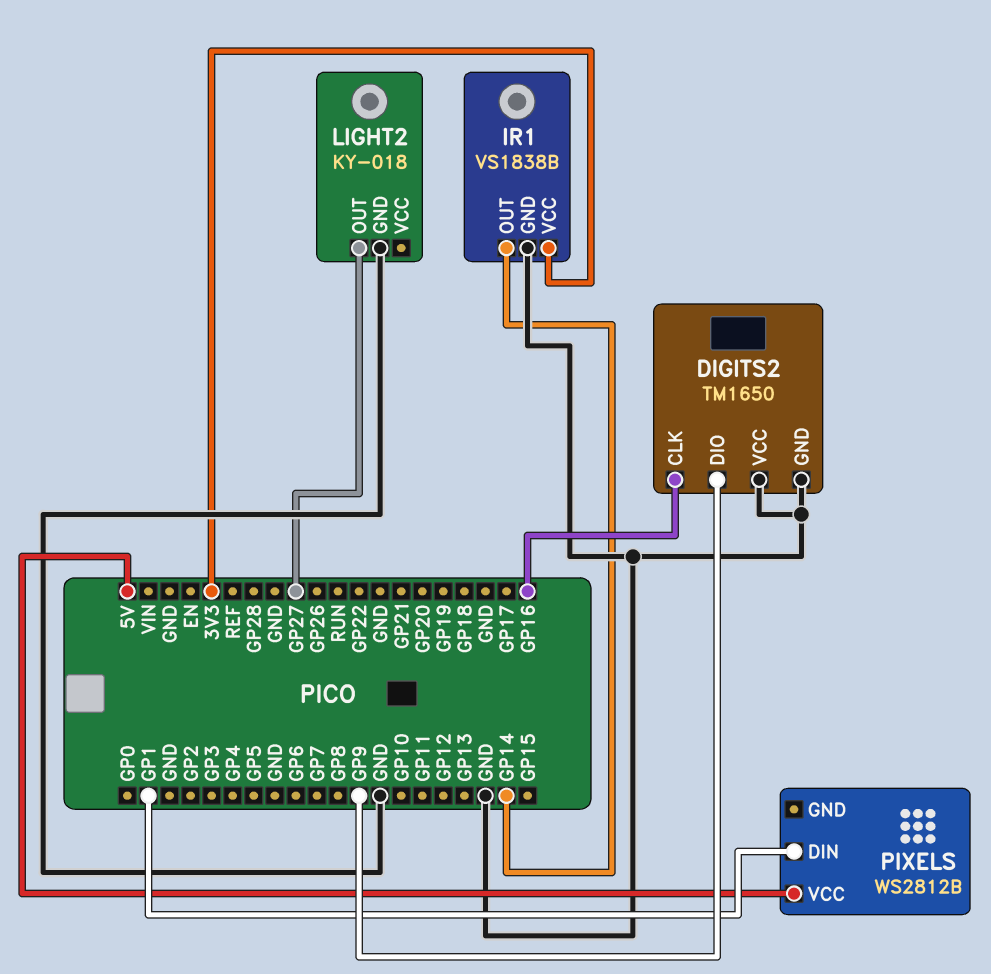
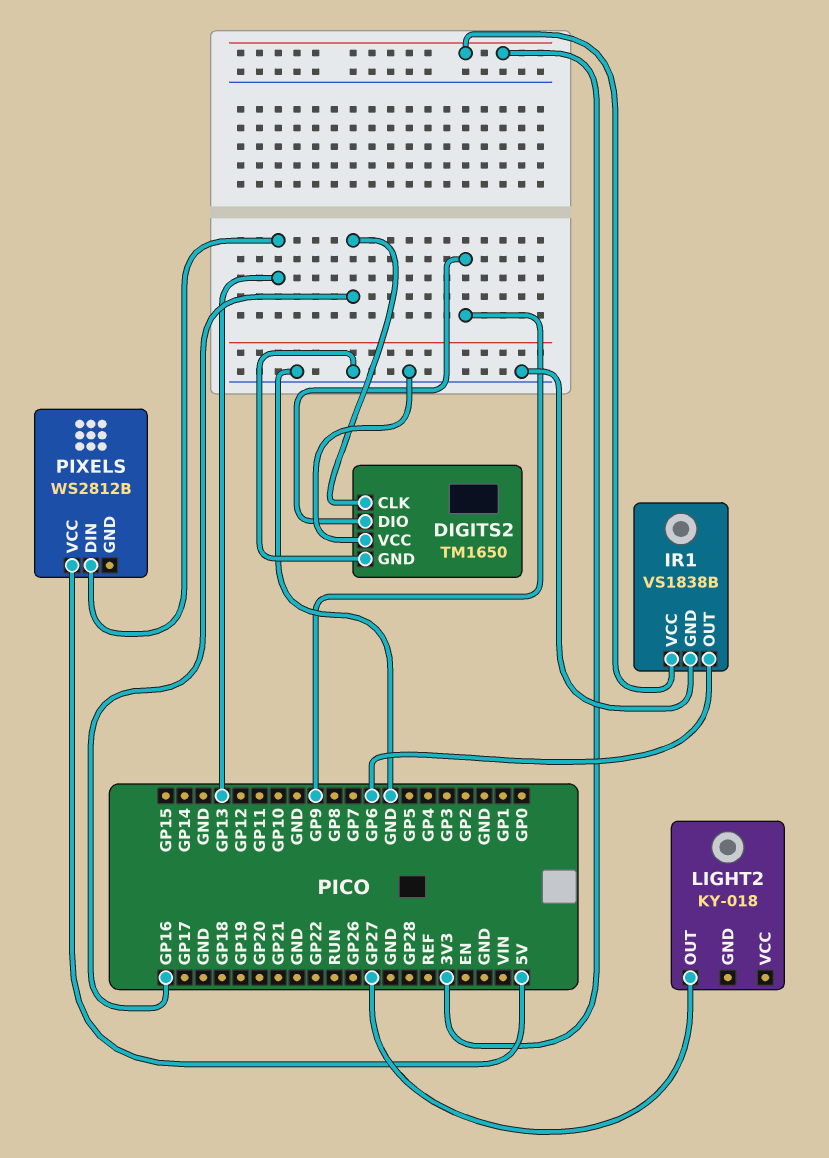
IR1 pin OUT: GP14 -> GP6
LIGHT2 pin GND: GND -> none
PIXELS pin DIN: GP1 -> GP13

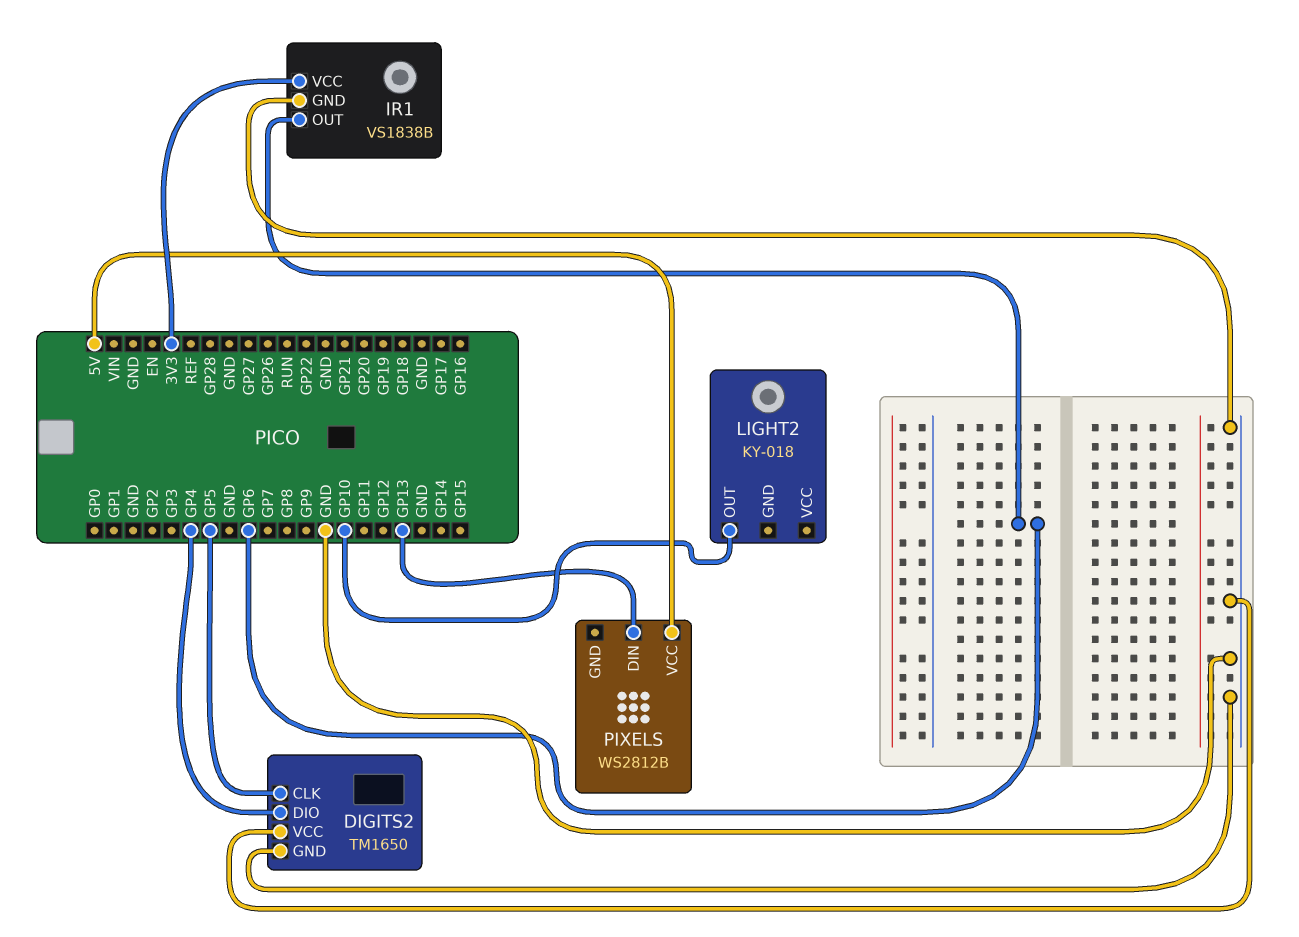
DIGITS2 pin CLK: GP16 -> GP5
DIGITS2 pin DIO: GP9 -> GP4
LIGHT2 pin OUT: GP27 -> GP10

